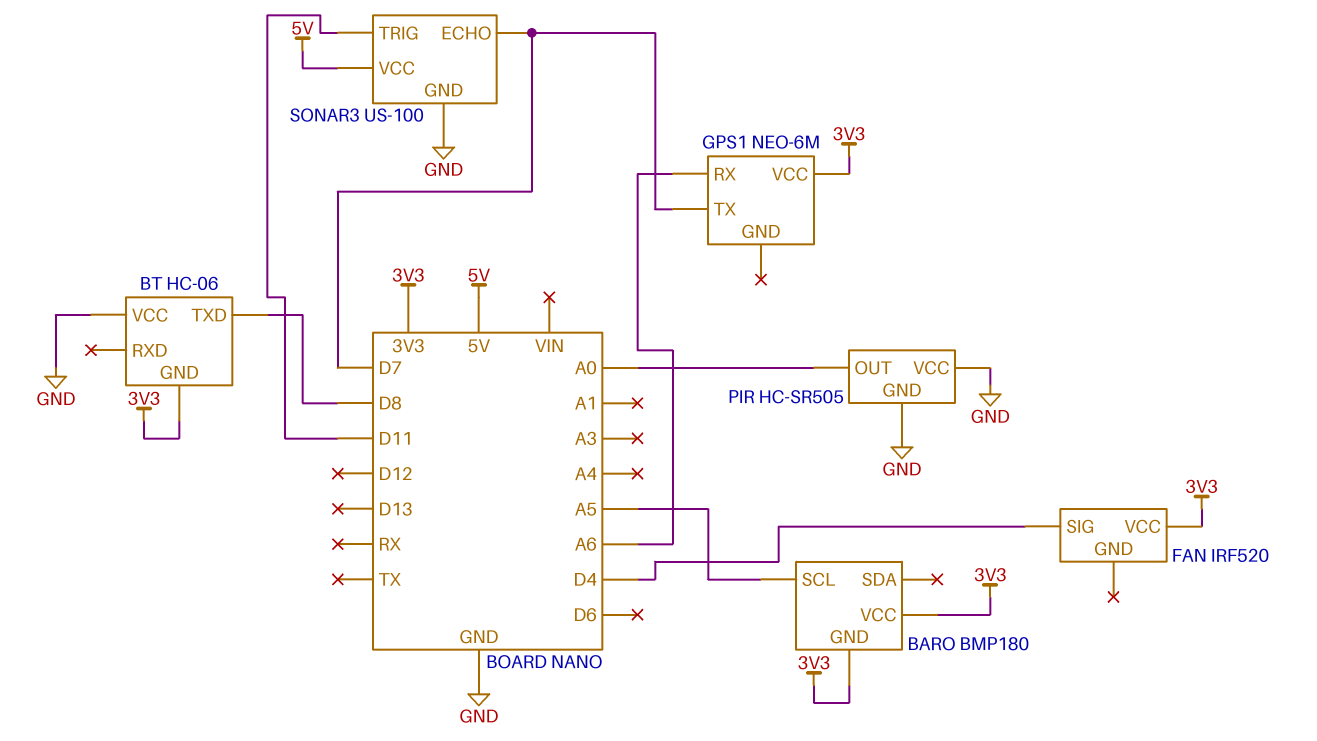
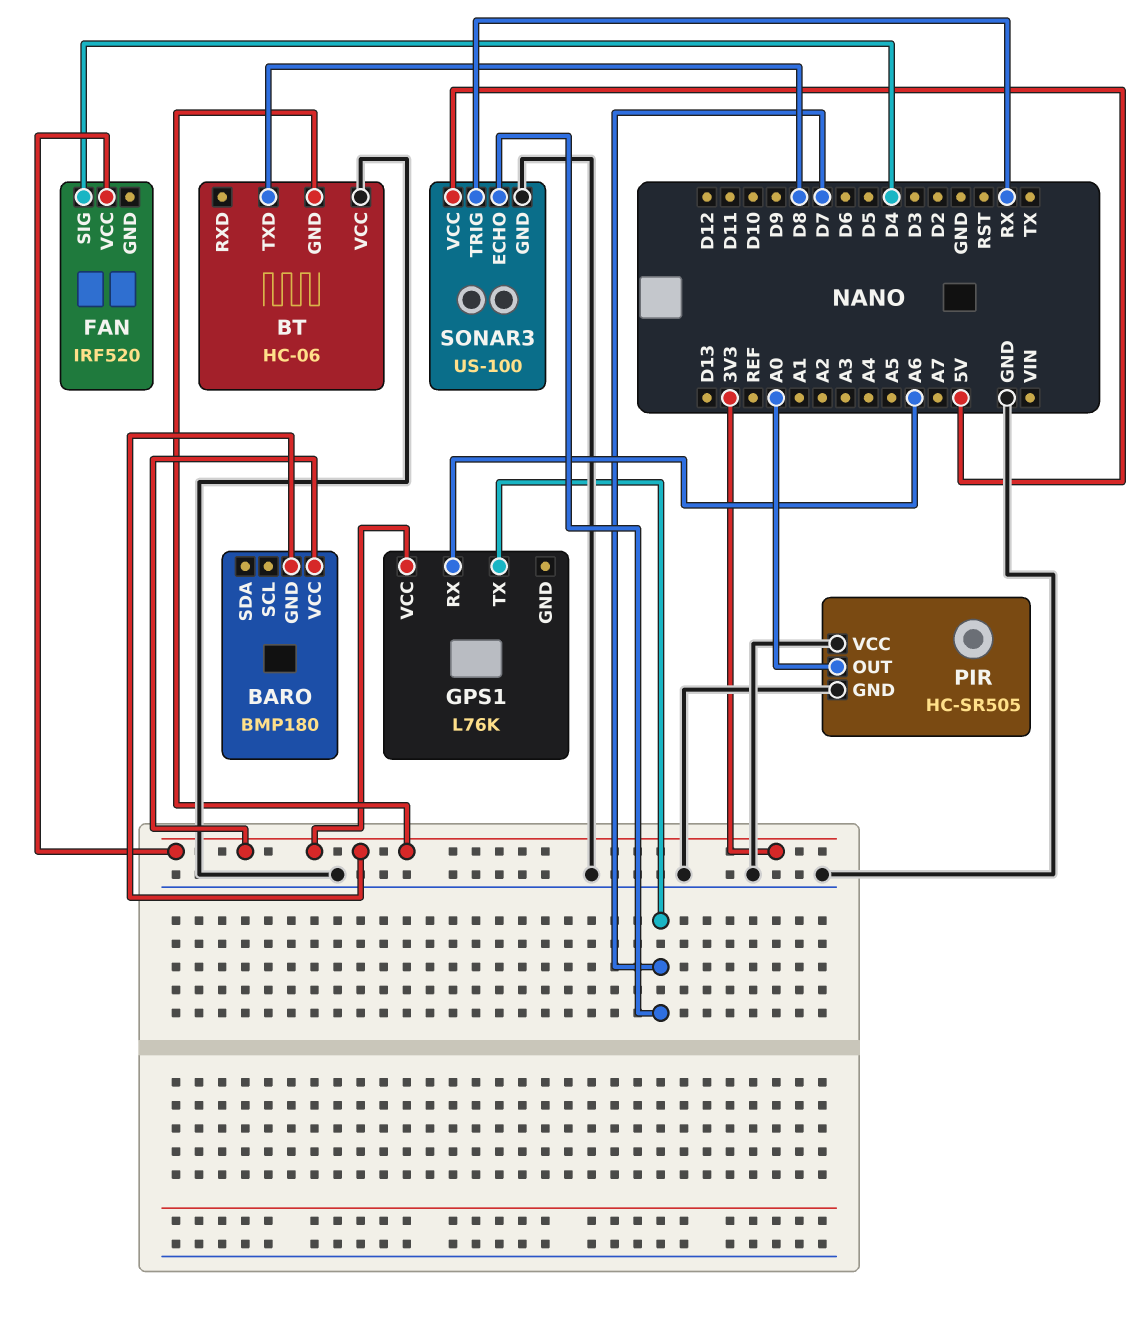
BARO pin SCL: A5 -> none
GPS1: NEO-6M -> L76K
SONAR3 pin TRIG: D11 -> RX

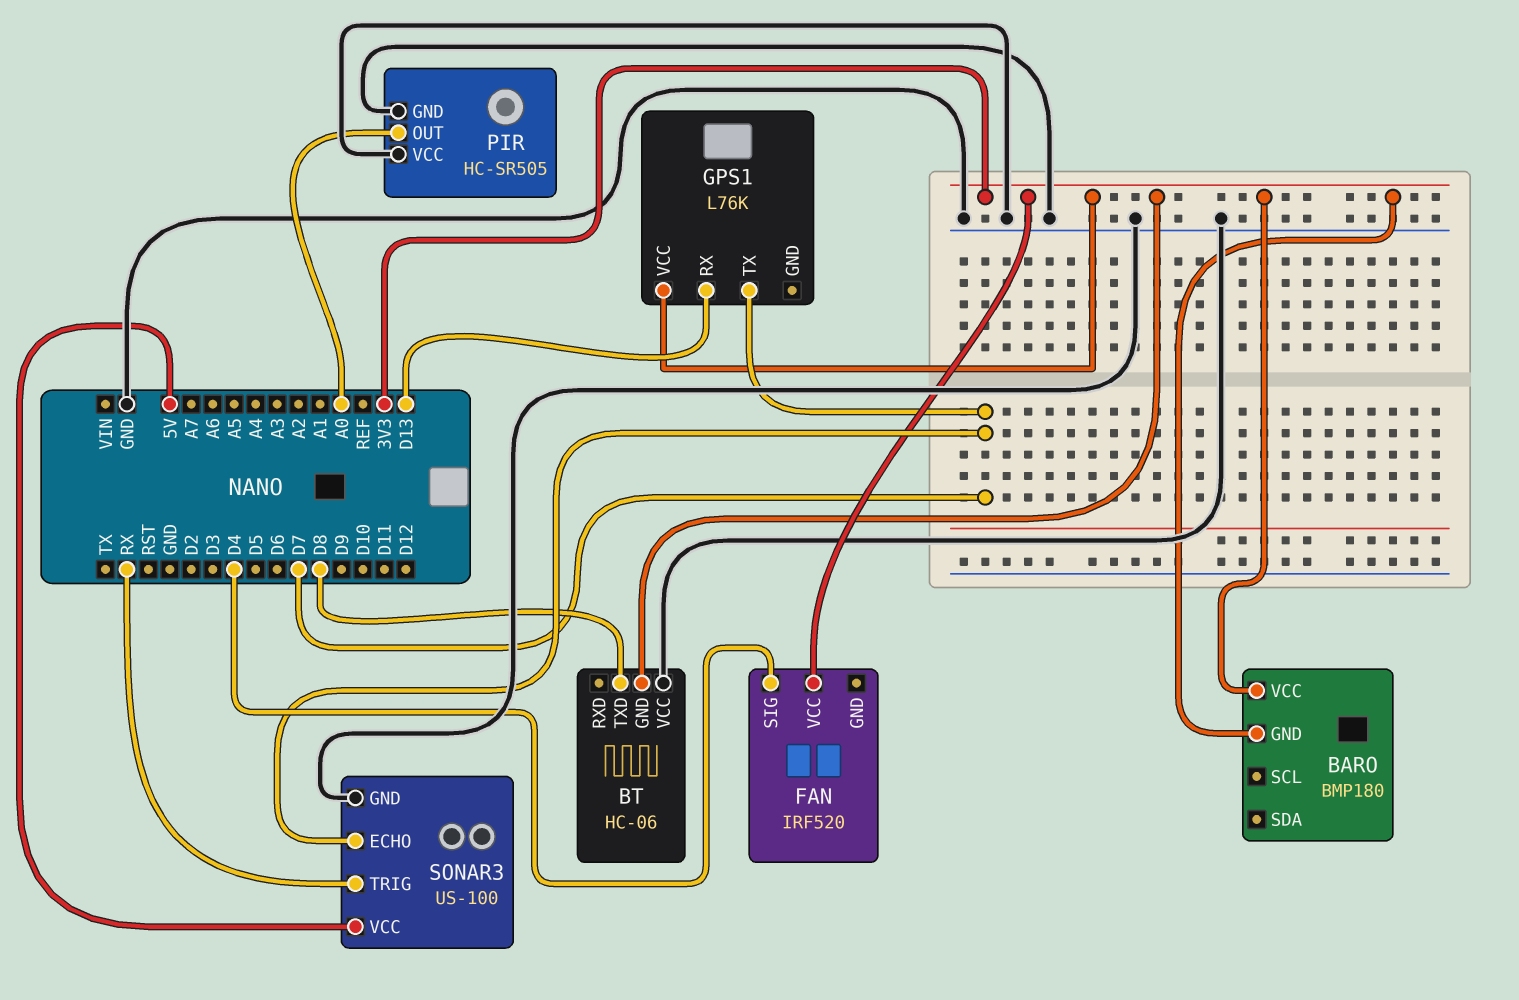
GPS1 pin RX: A6 -> D13

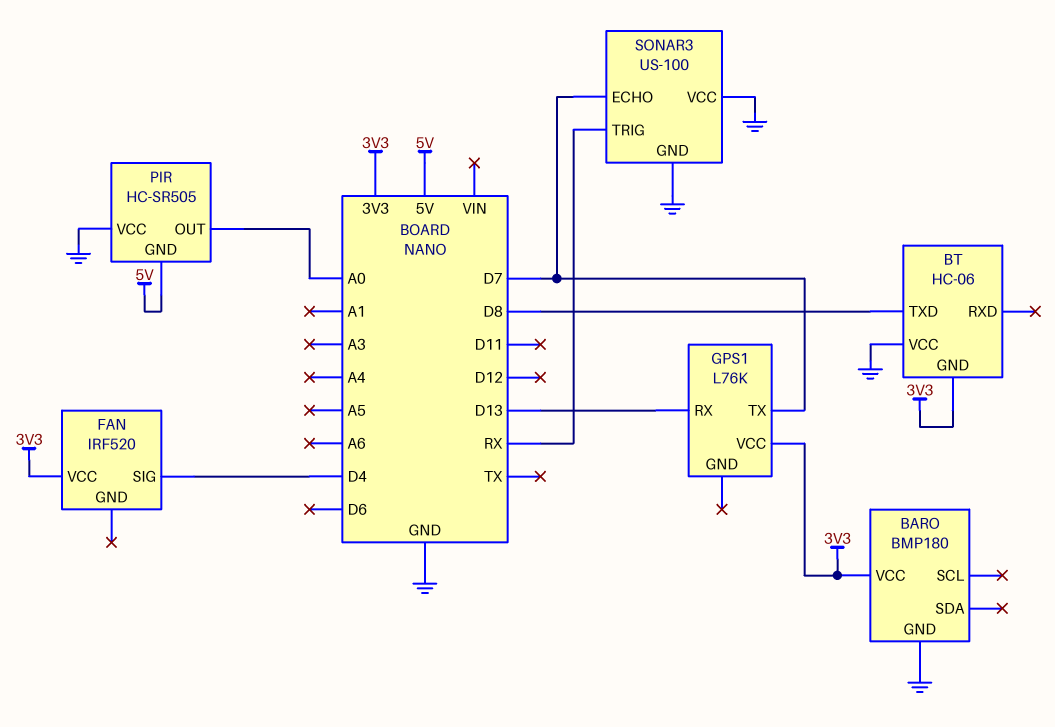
BARO pin GND: 3V3 -> GND
PIR pin GND: GND -> 5V
SONAR3 pin VCC: 5V -> GND

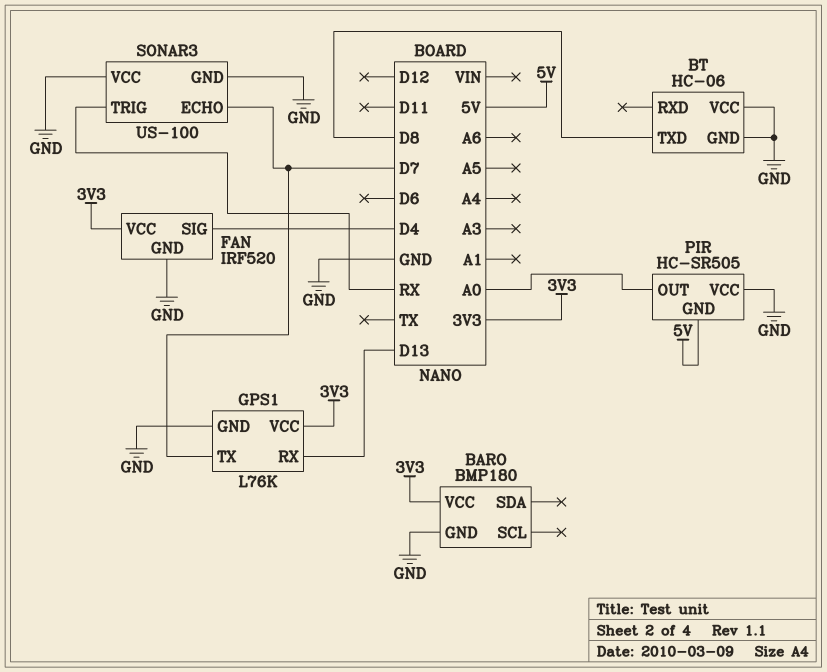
BT pin GND: 3V3 -> GND
FAN pin GND: none -> GND
GPS1 pin GND: none -> GND

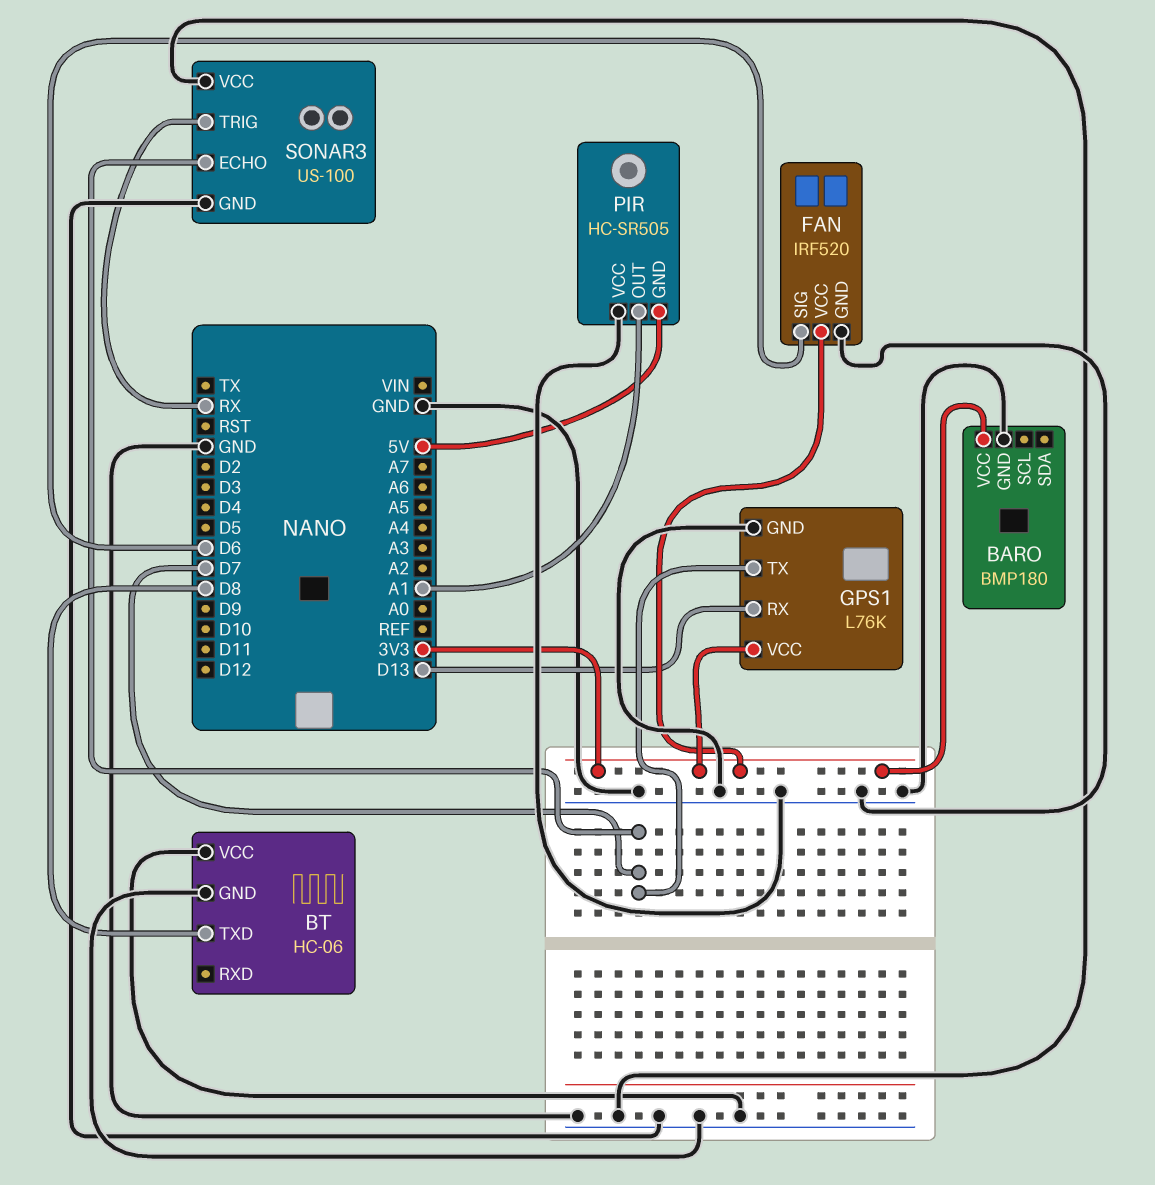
FAN pin SIG: D4 -> D6
PIR pin OUT: A0 -> A1

